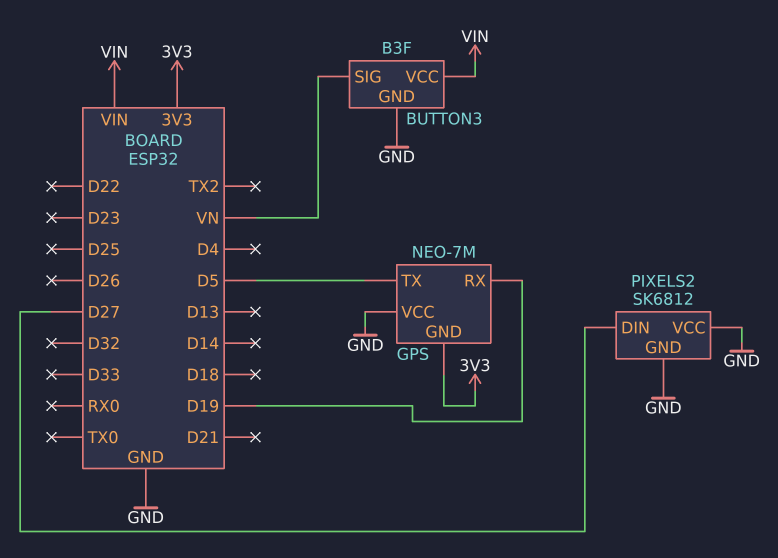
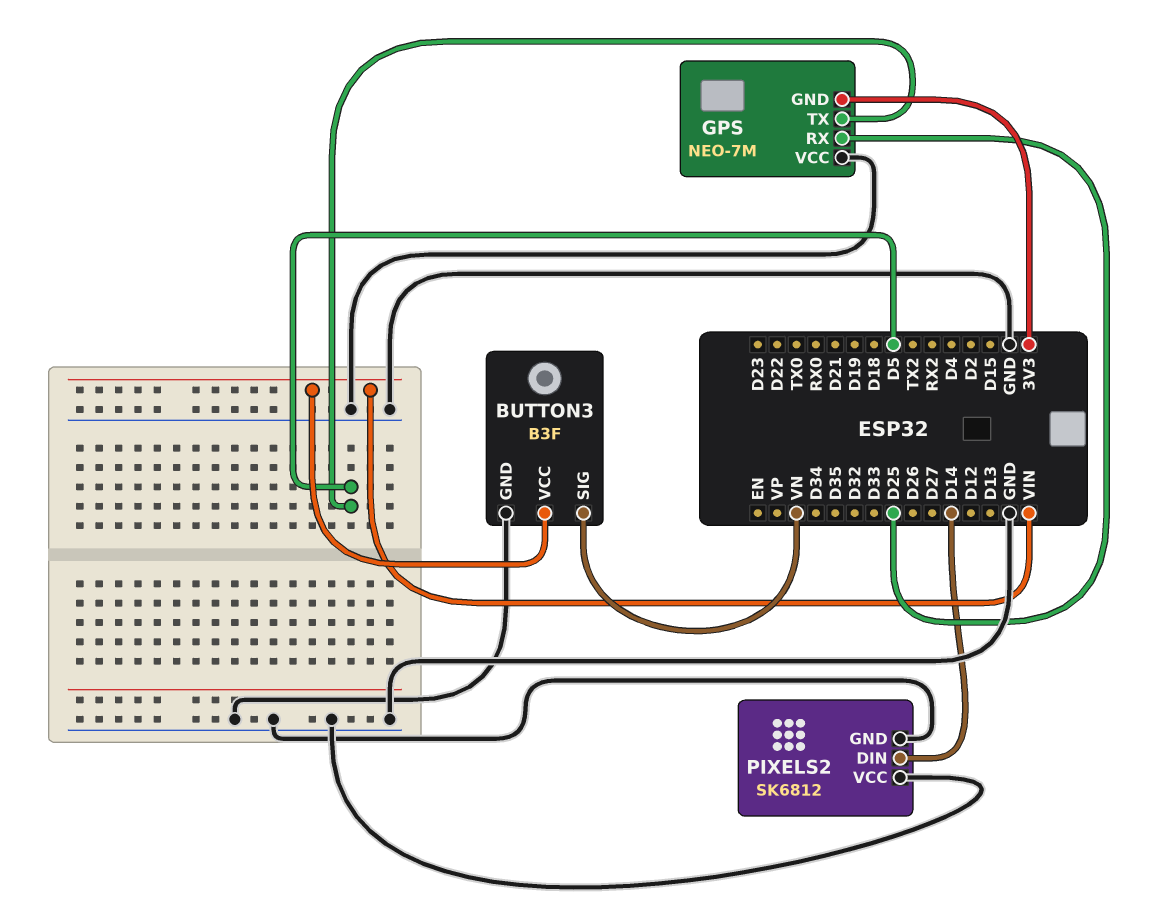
GPS pin RX: D19 -> D25
PIXELS2 pin DIN: D27 -> D14

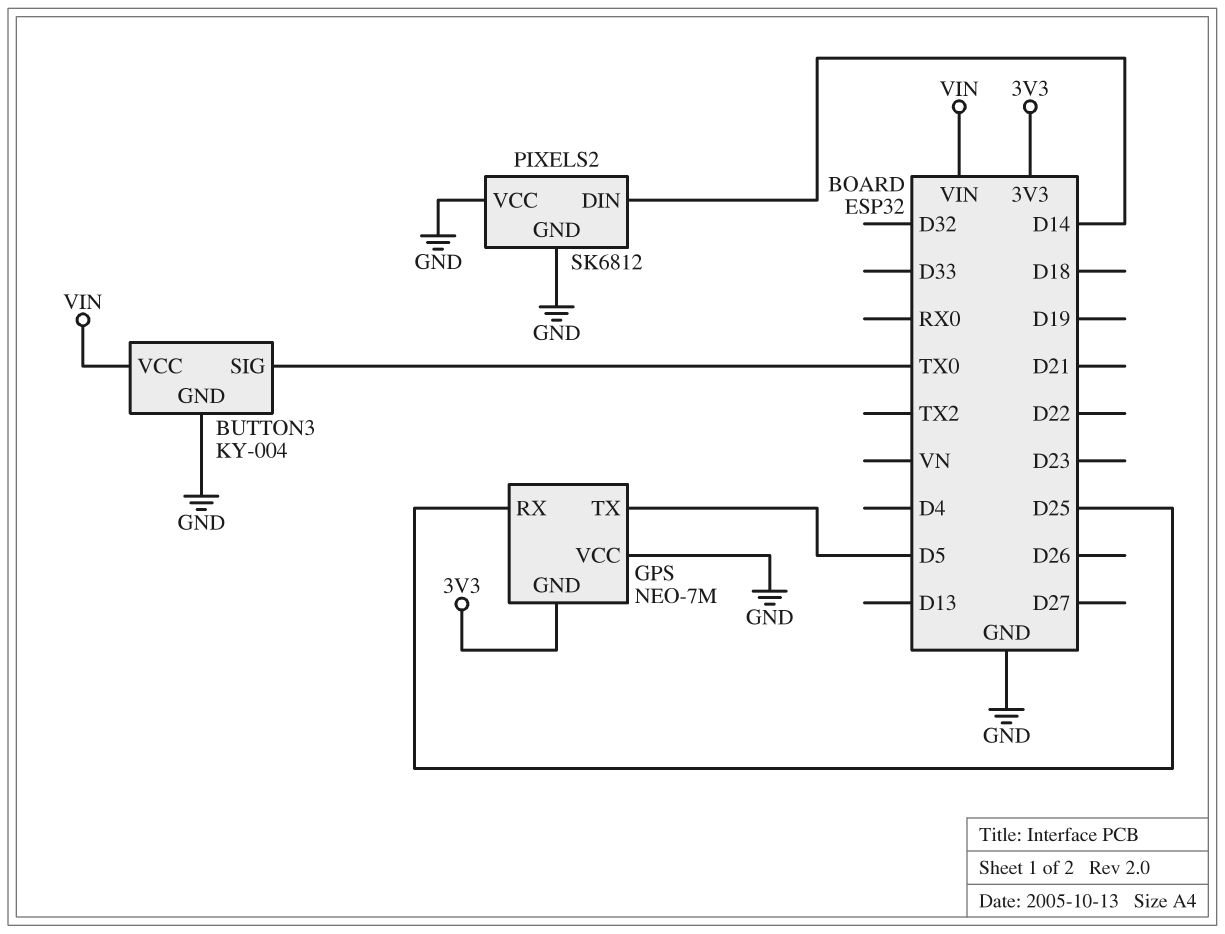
BUTTON3: B3F -> KY-004
BUTTON3 pin SIG: VN -> TX0

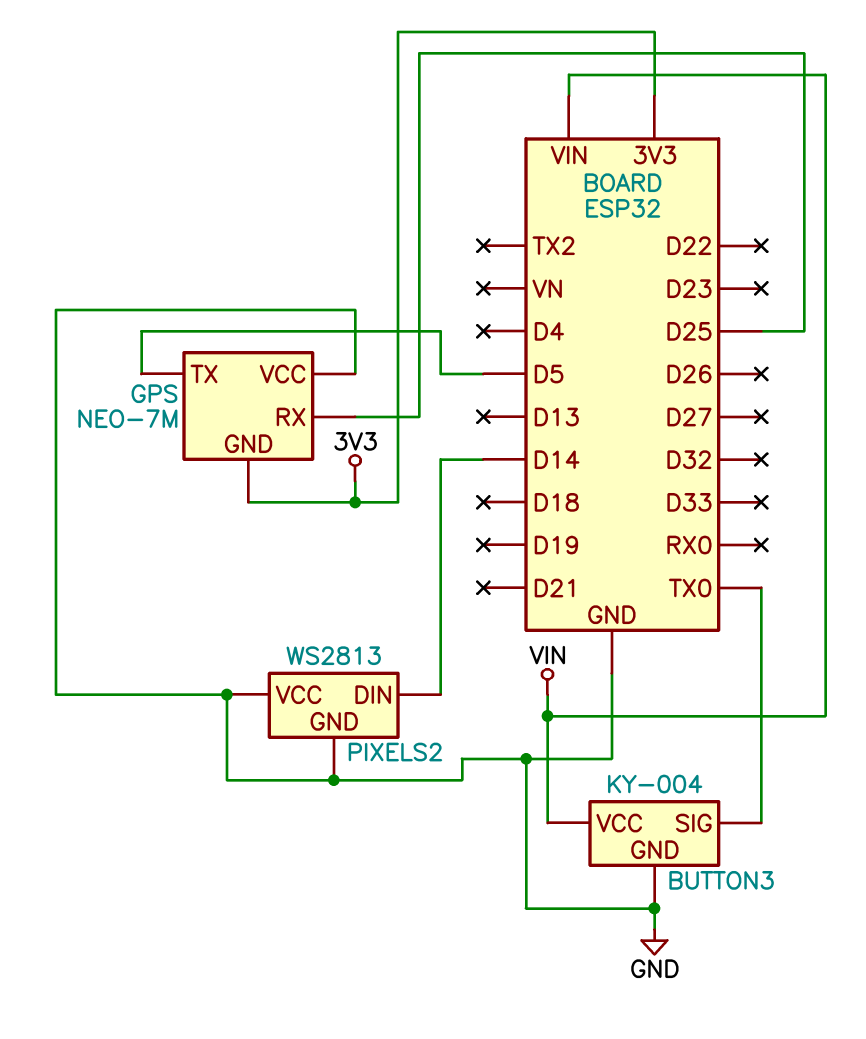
PIXELS2: SK6812 -> WS2813

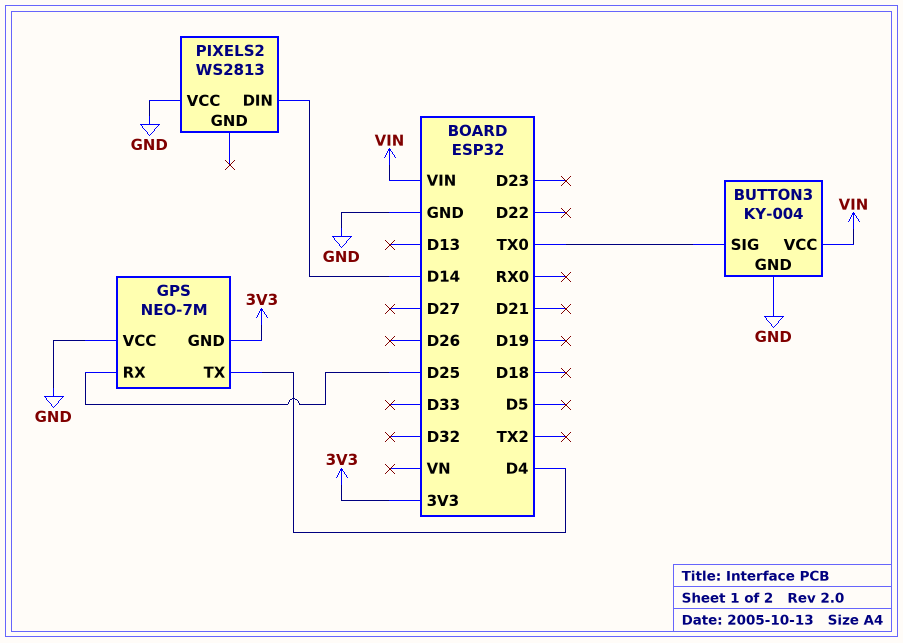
GPS pin TX: D5 -> D4
PIXELS2 pin GND: GND -> none

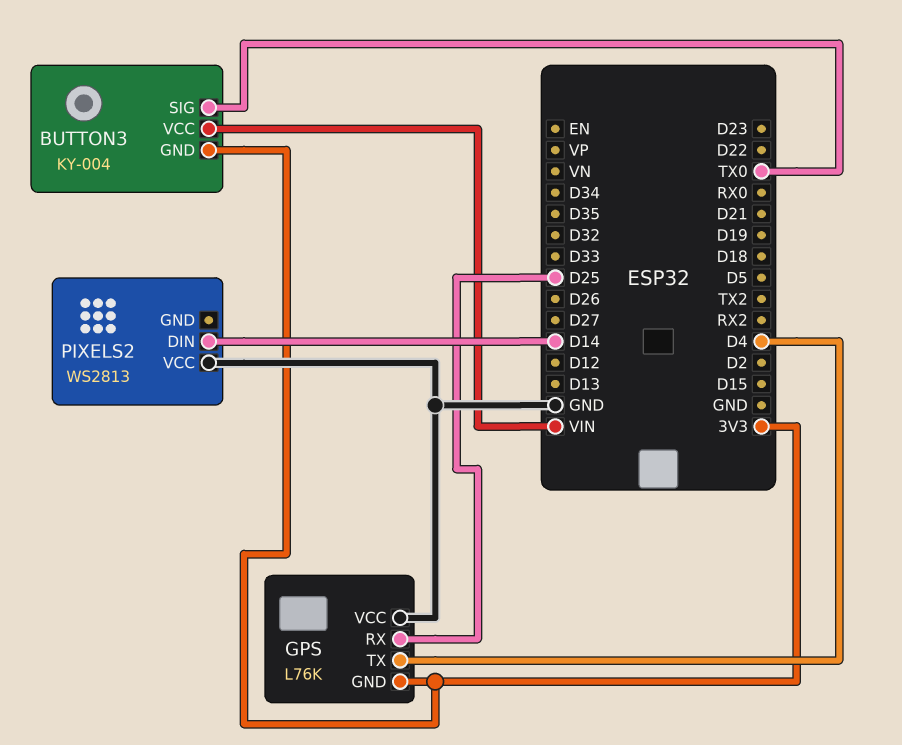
BUTTON3 pin GND: GND -> 3V3
GPS: NEO-7M -> L76K

